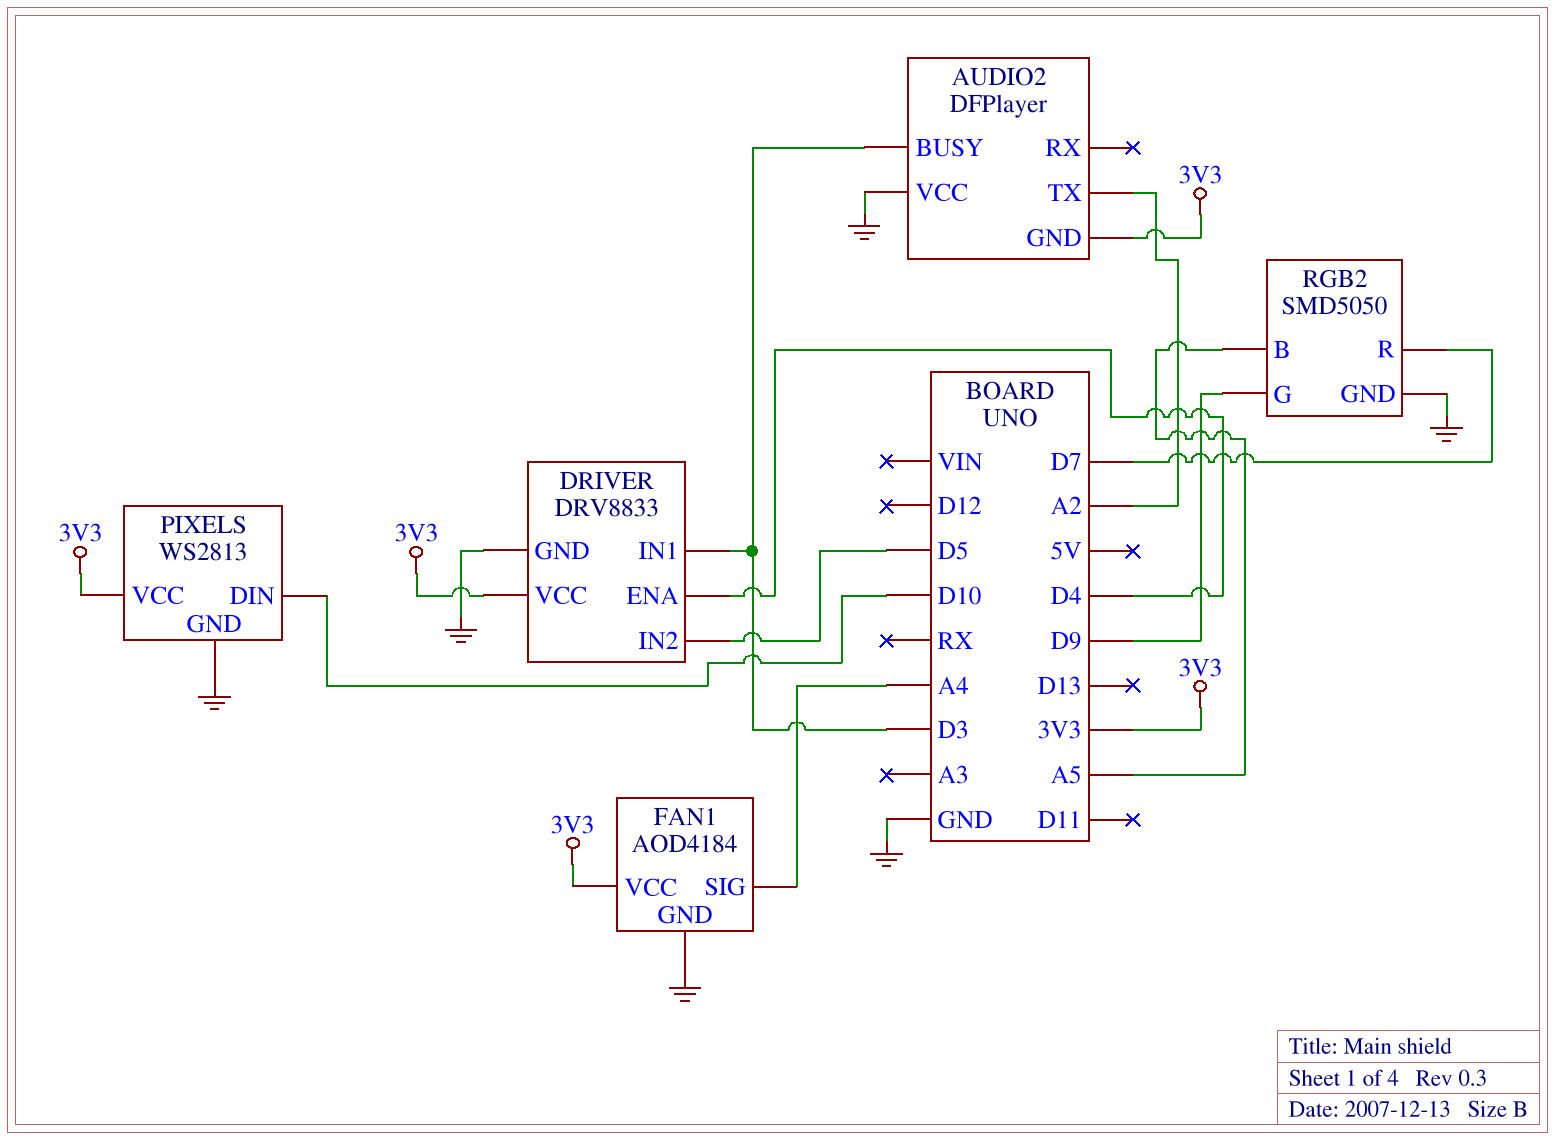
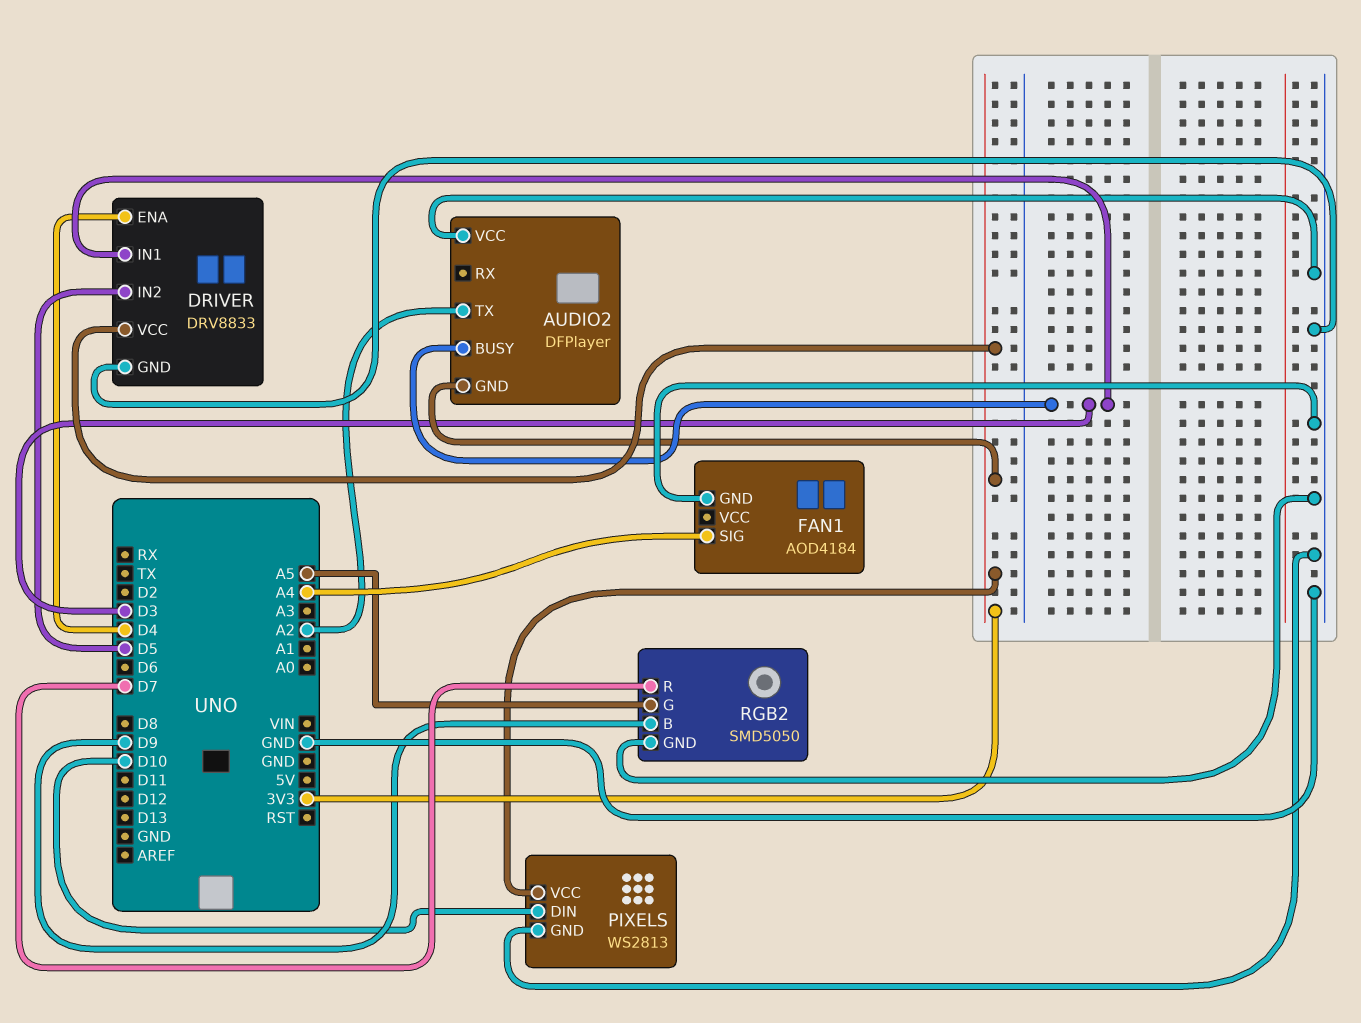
FAN1 pin VCC: 3V3 -> none
RGB2 pin B: A5 -> D9
RGB2 pin G: D9 -> A5

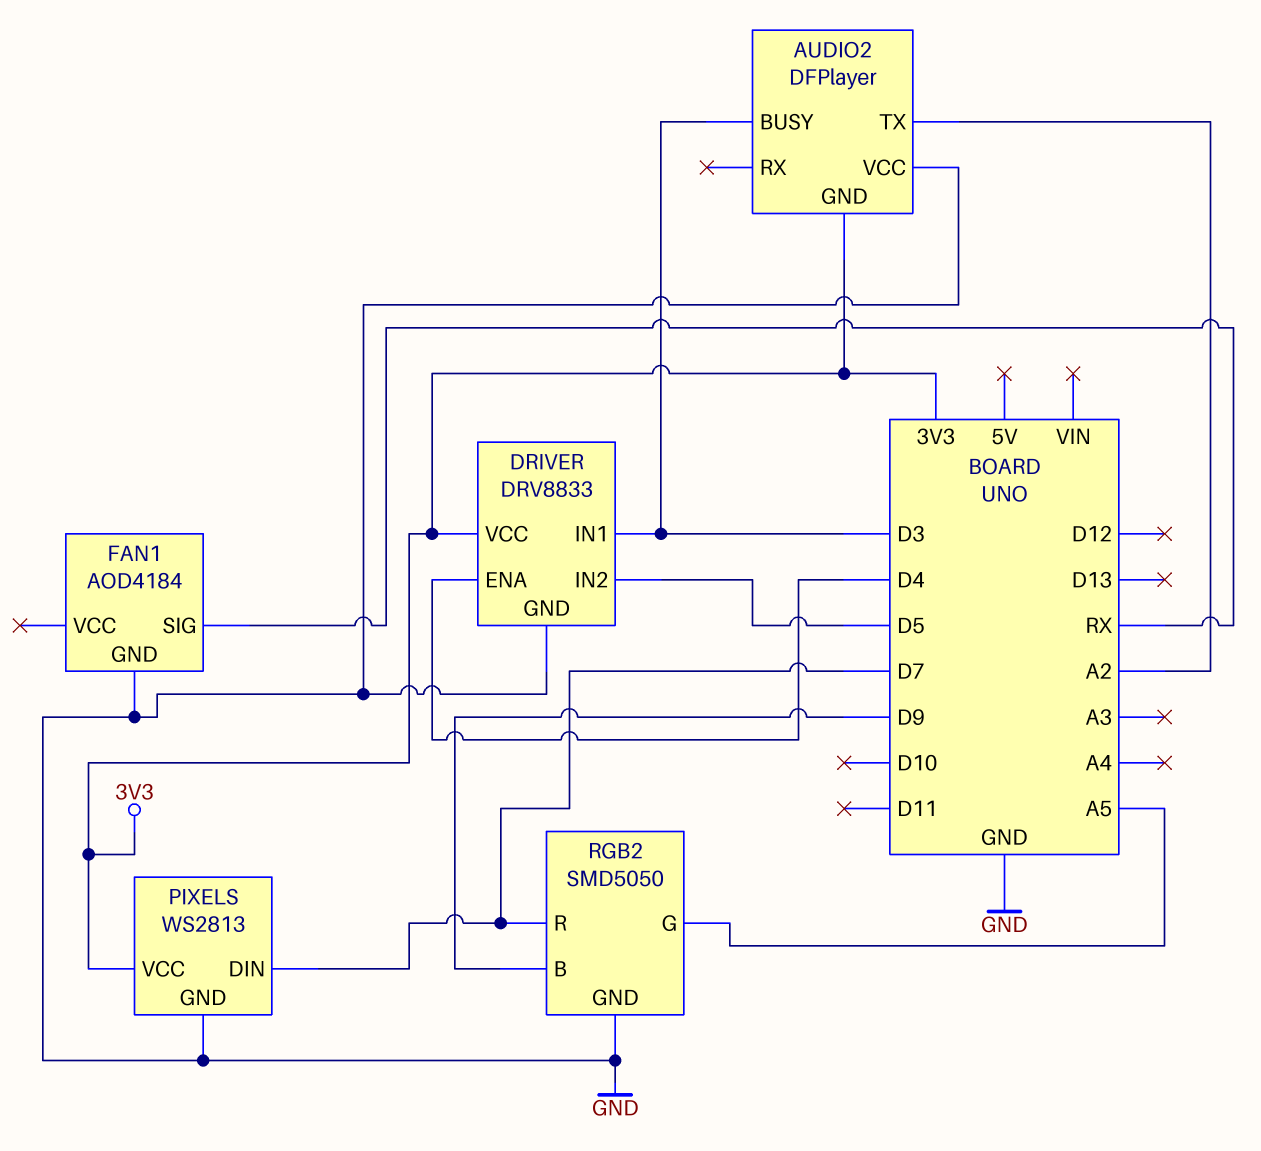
FAN1 pin SIG: A4 -> RX
PIXELS pin DIN: D10 -> D7

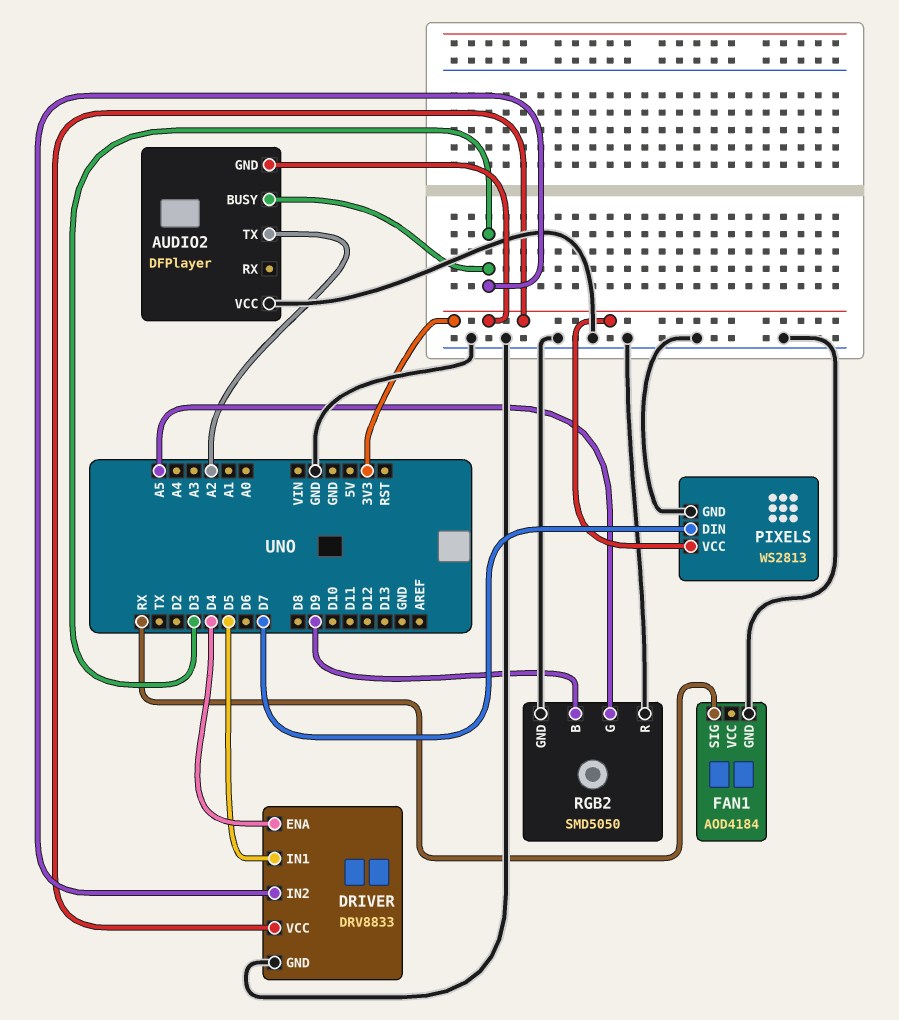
DRIVER pin IN1: D3 -> D5
DRIVER pin IN2: D5 -> D3
RGB2 pin R: D7 -> GND

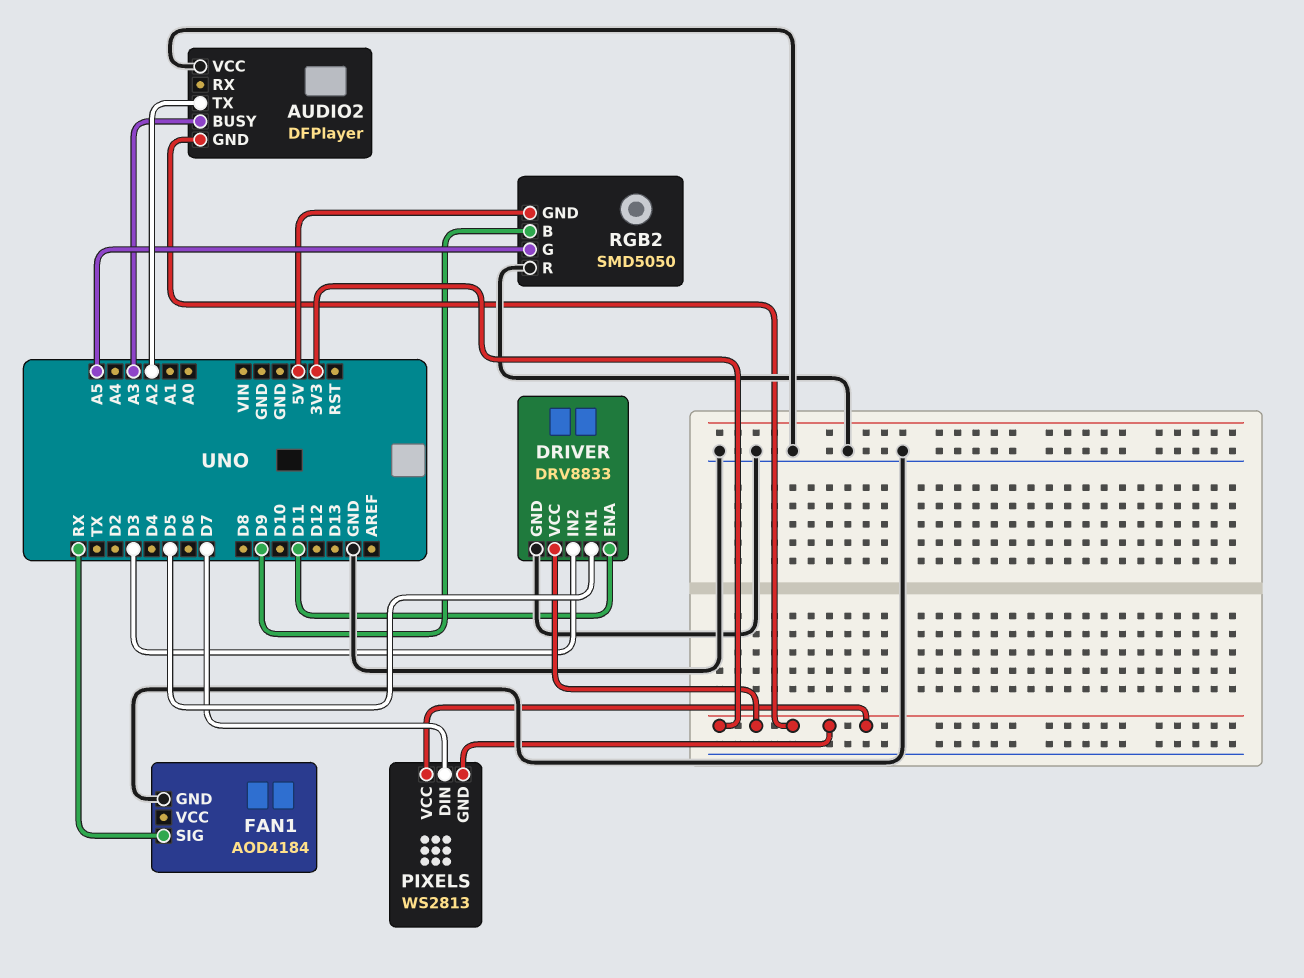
AUDIO2 pin BUSY: D3 -> A3
DRIVER pin ENA: D4 -> D11
PIXELS pin GND: GND -> 3V3
RGB2 pin GND: GND -> 5V

